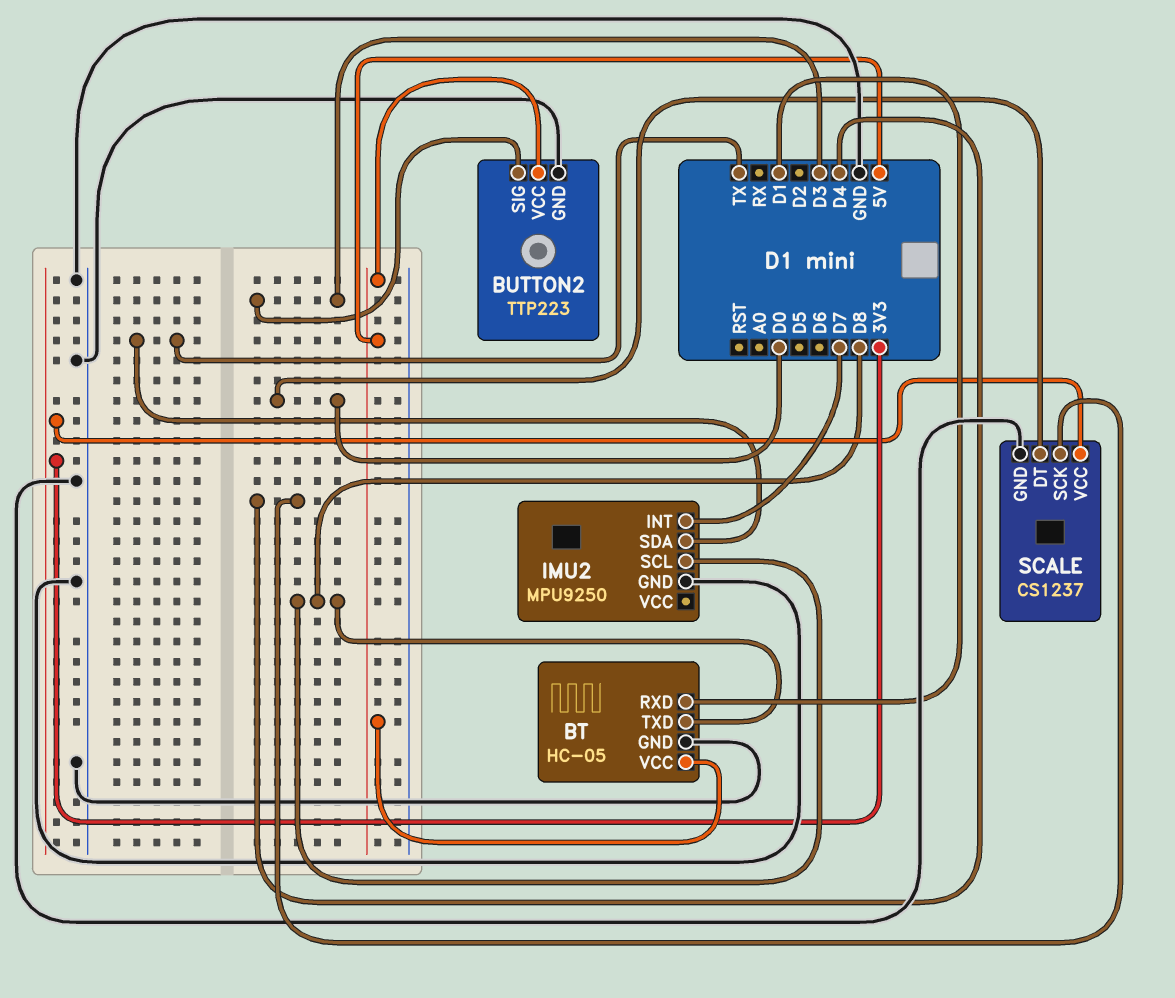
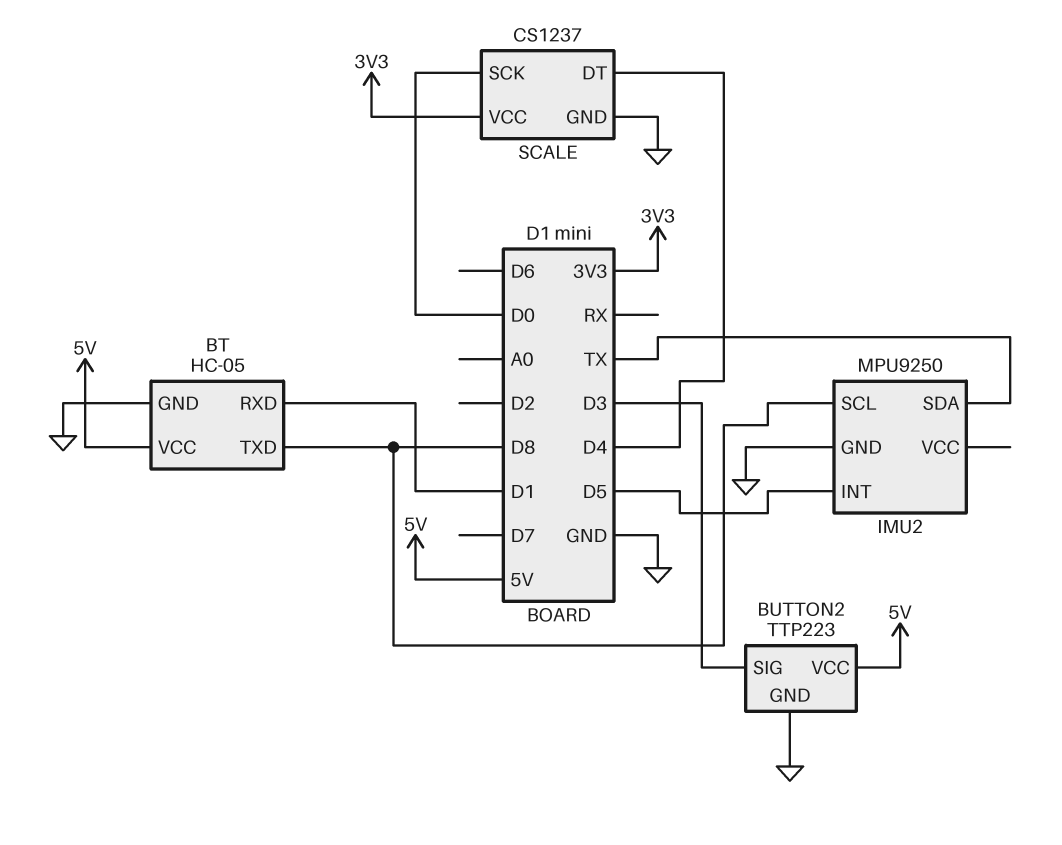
IMU2 pin INT: D7 -> D5
SCALE pin DT: D0 -> D4
SCALE pin SCK: D4 -> D0

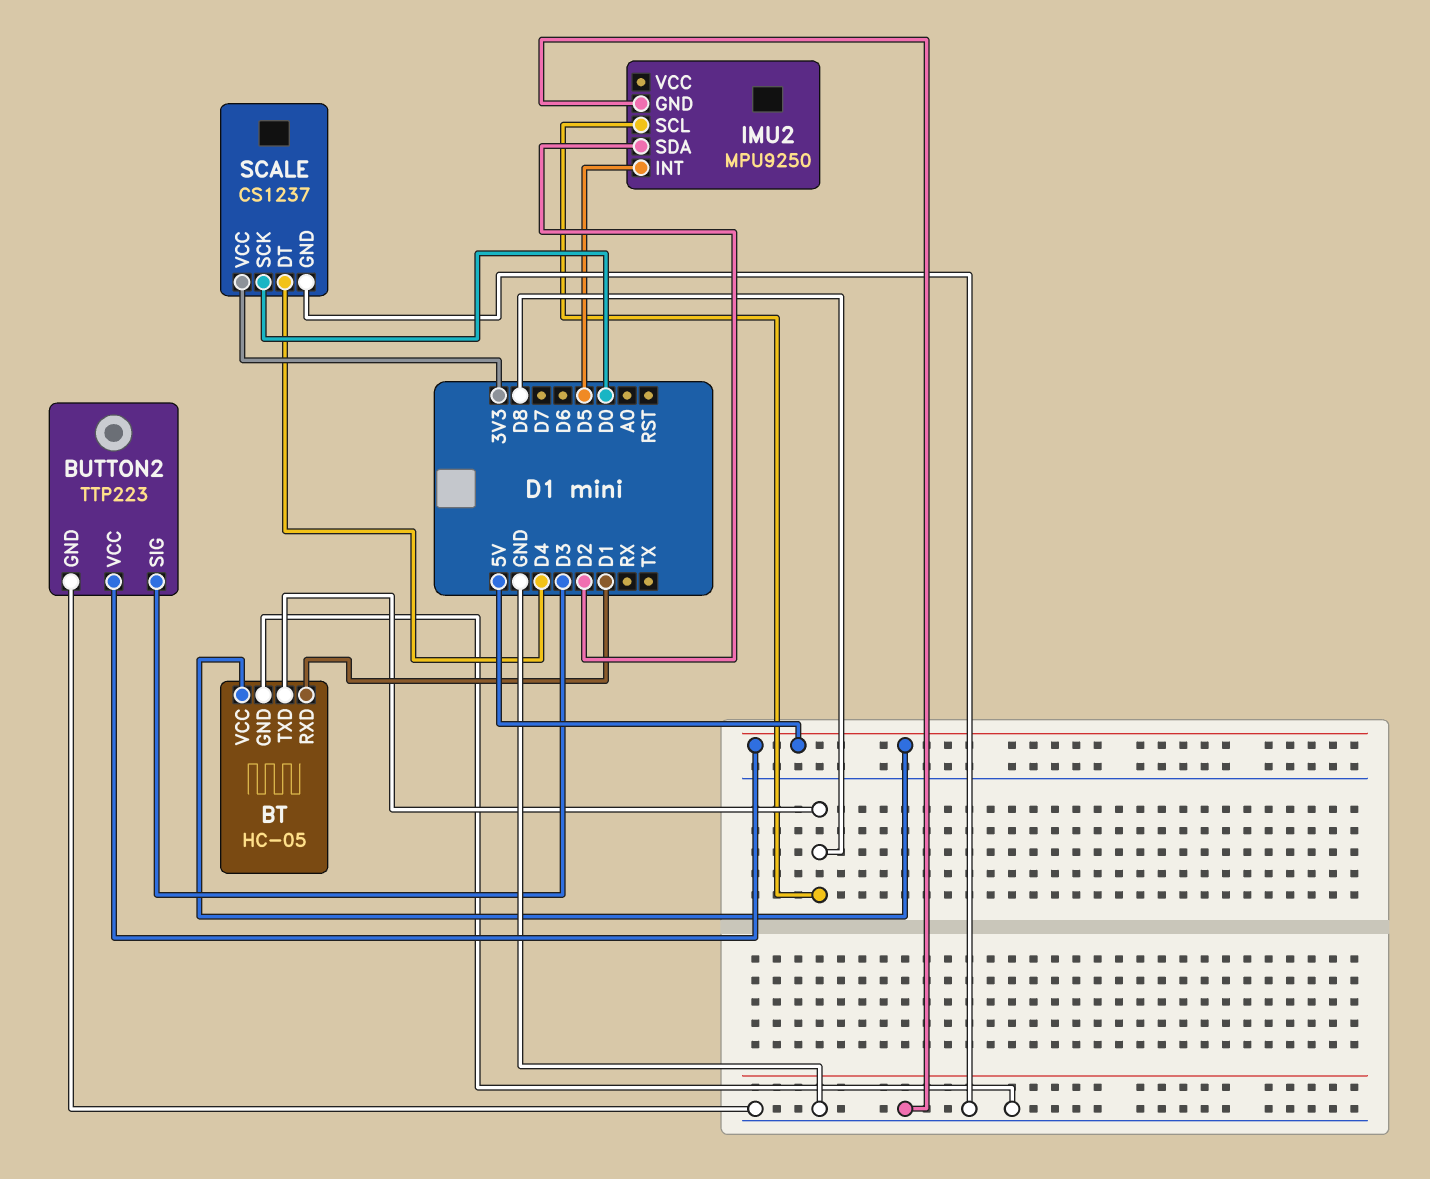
IMU2 pin SDA: TX -> D2

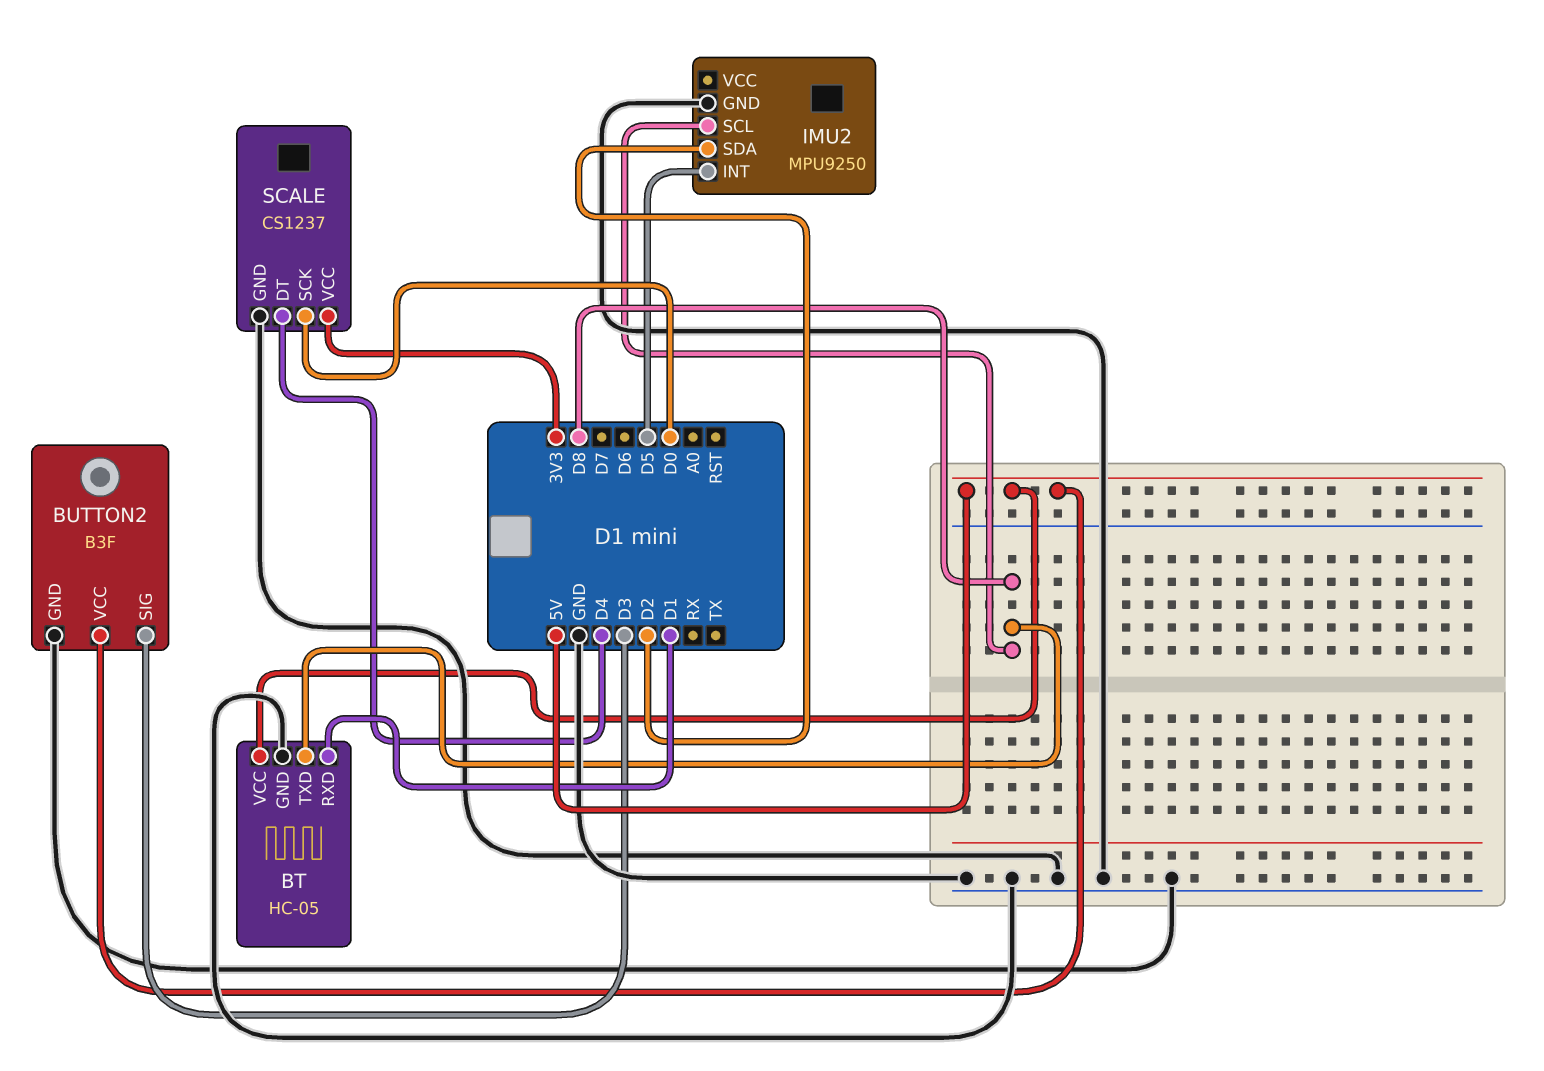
BUTTON2: TTP223 -> B3F

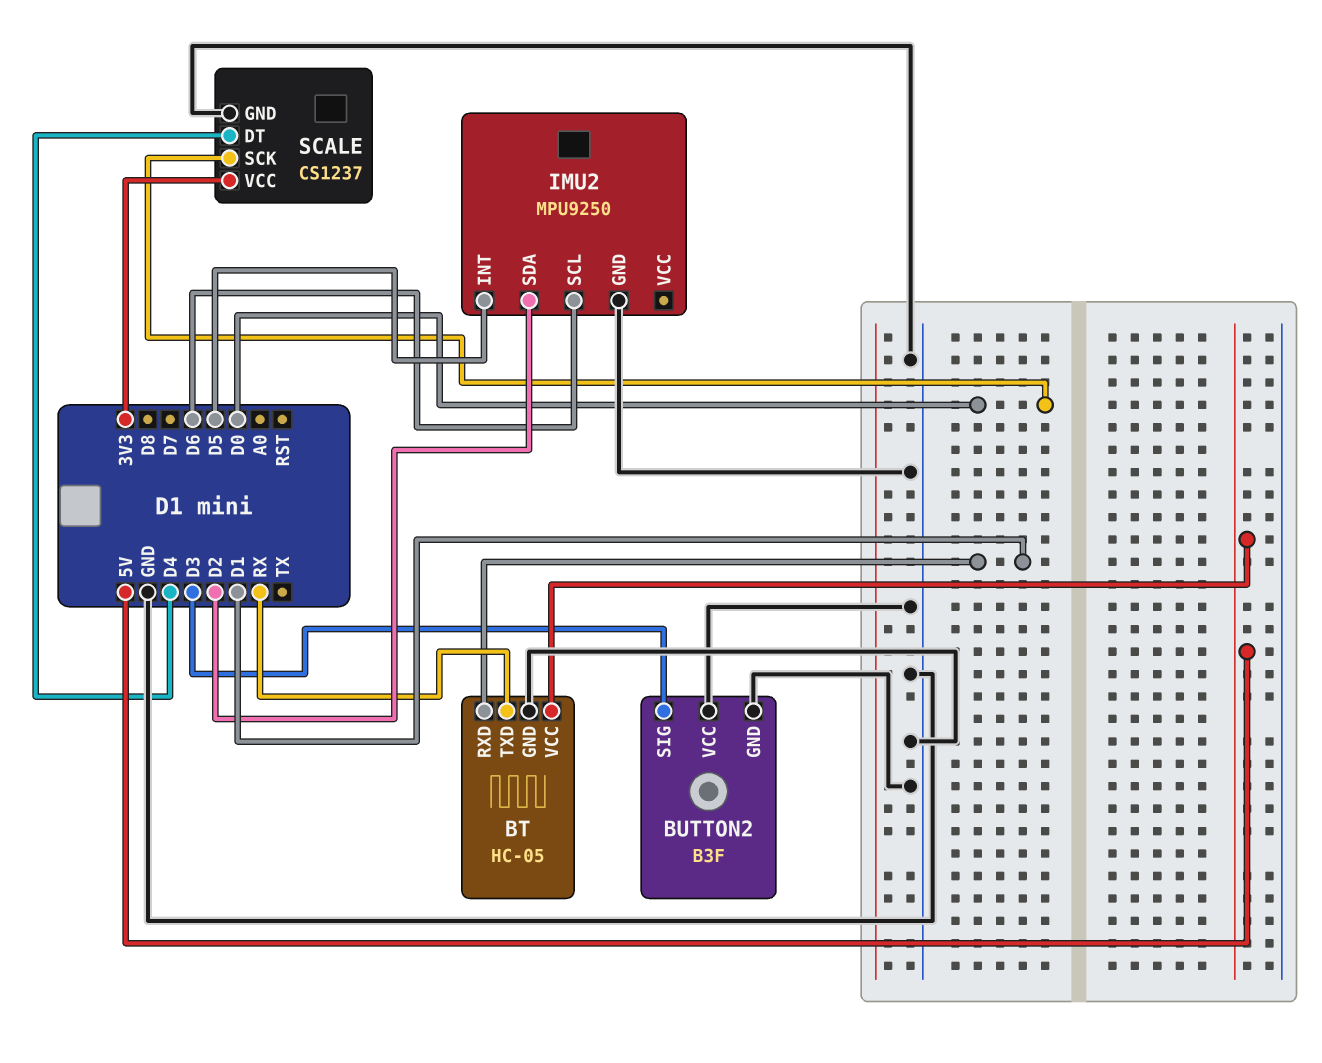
BT pin TXD: D8 -> RX
BUTTON2 pin VCC: 5V -> GND
IMU2 pin SCL: D8 -> D6

